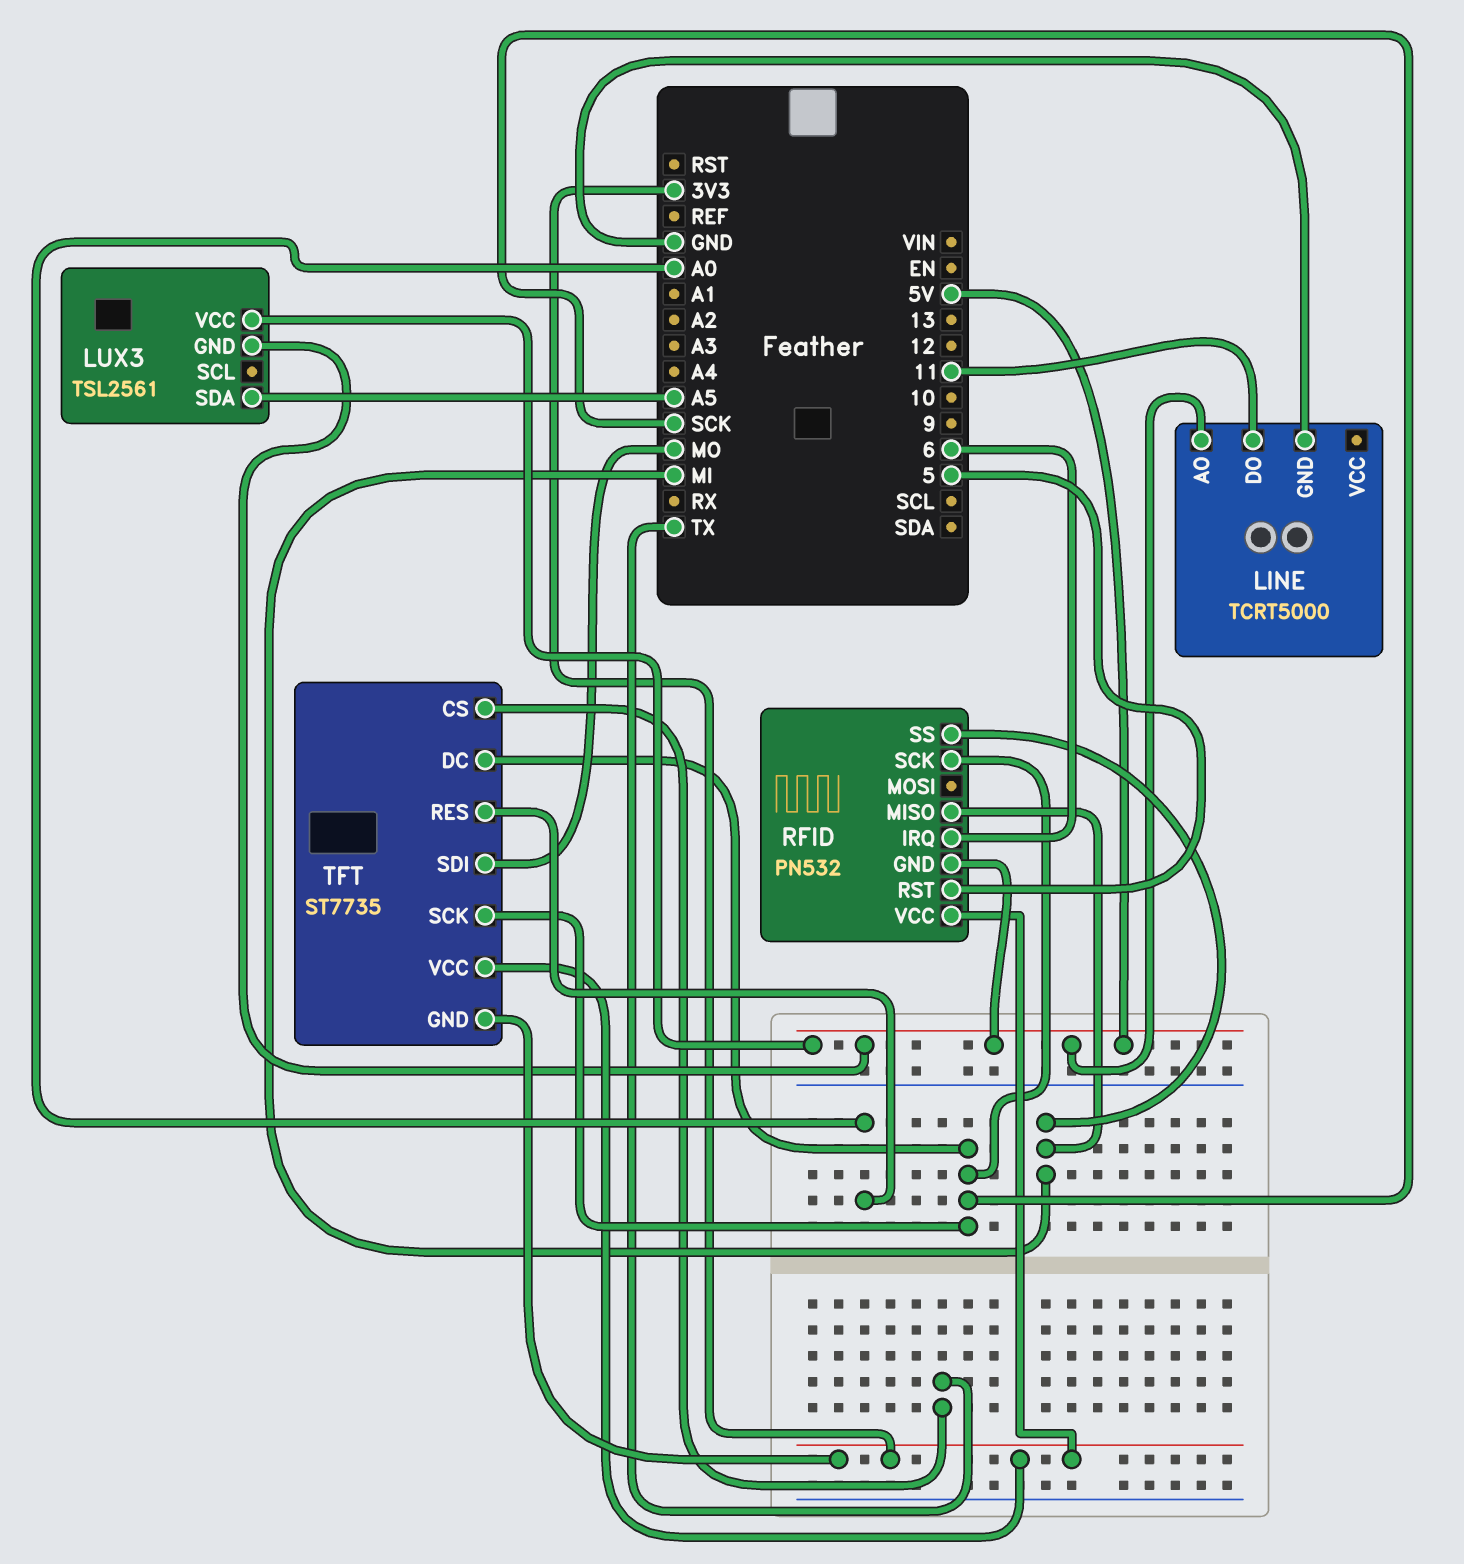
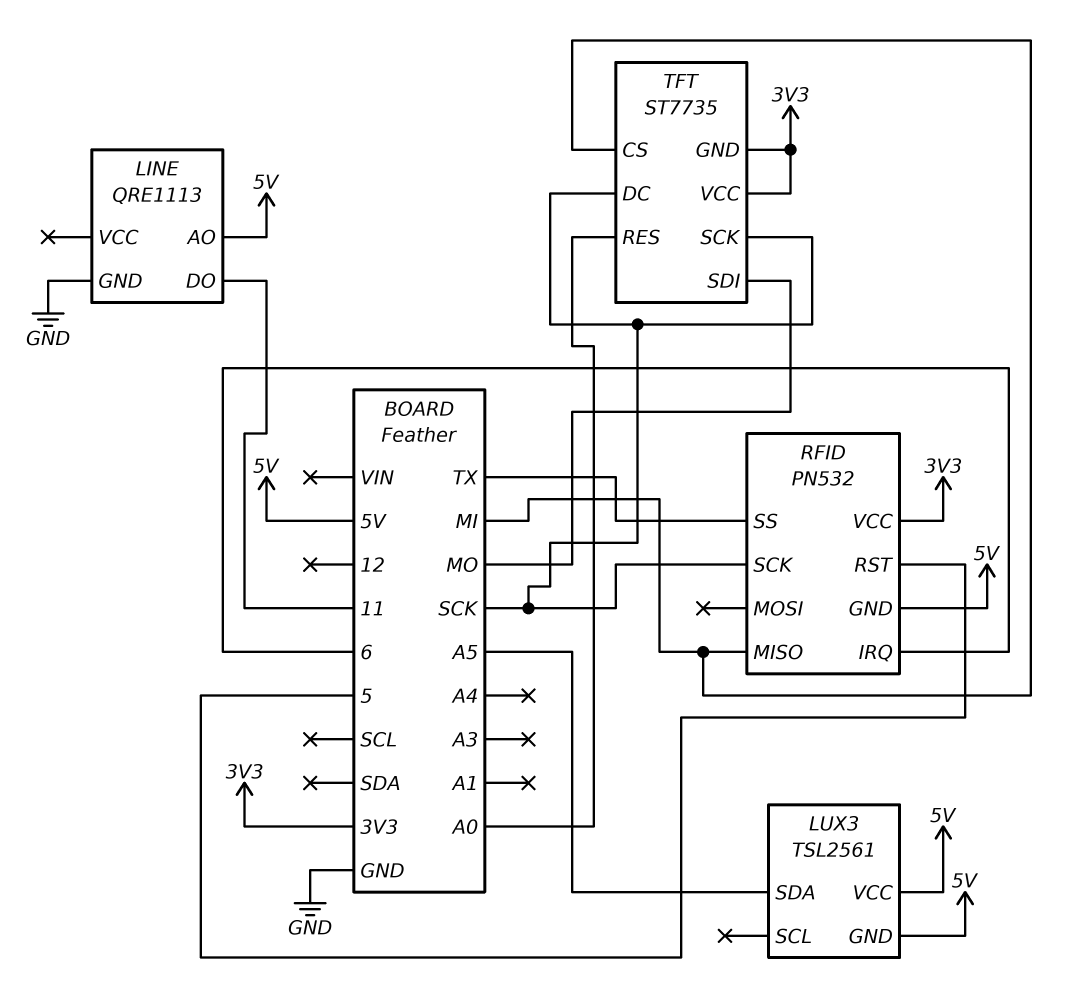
LINE: TCRT5000 -> QRE1113
RFID pin SS: MI -> TX
TFT pin CS: TX -> MI

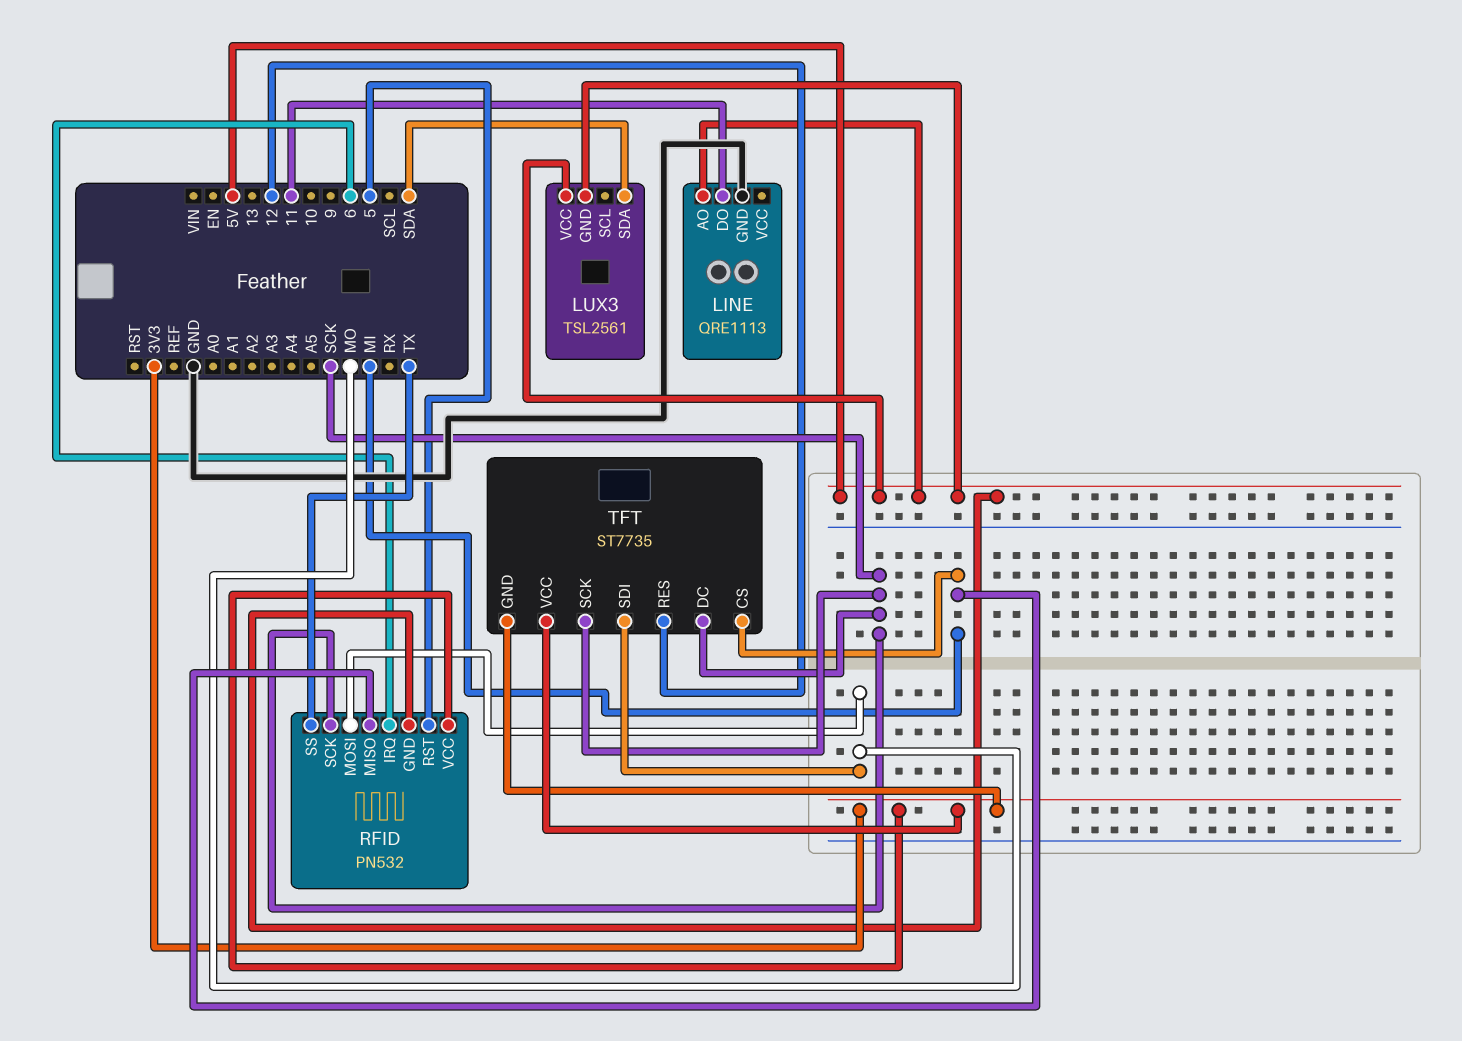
LUX3 pin SDA: A5 -> SDA
RFID pin MOSI: none -> MO
TFT pin RES: A0 -> 12

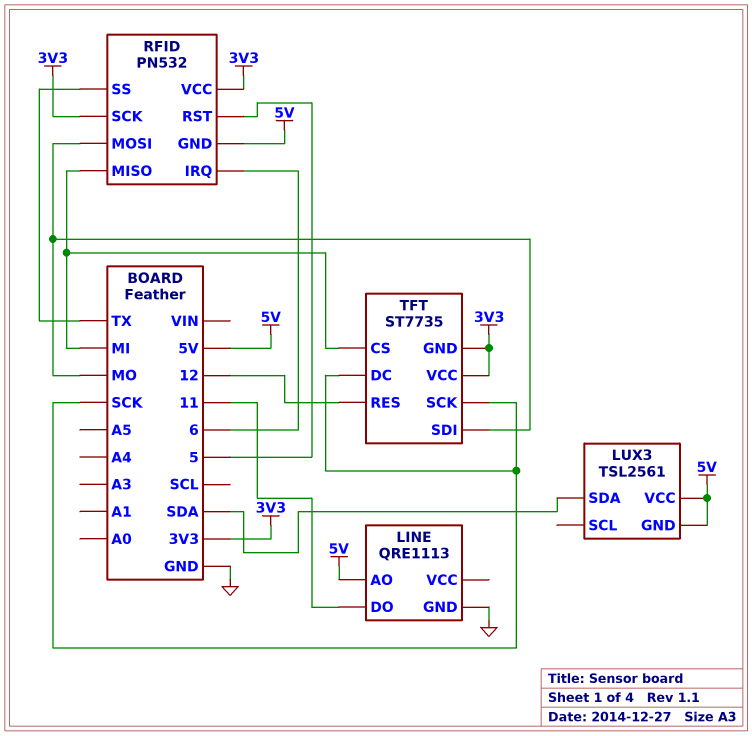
RFID pin SCK: SCK -> 3V3

